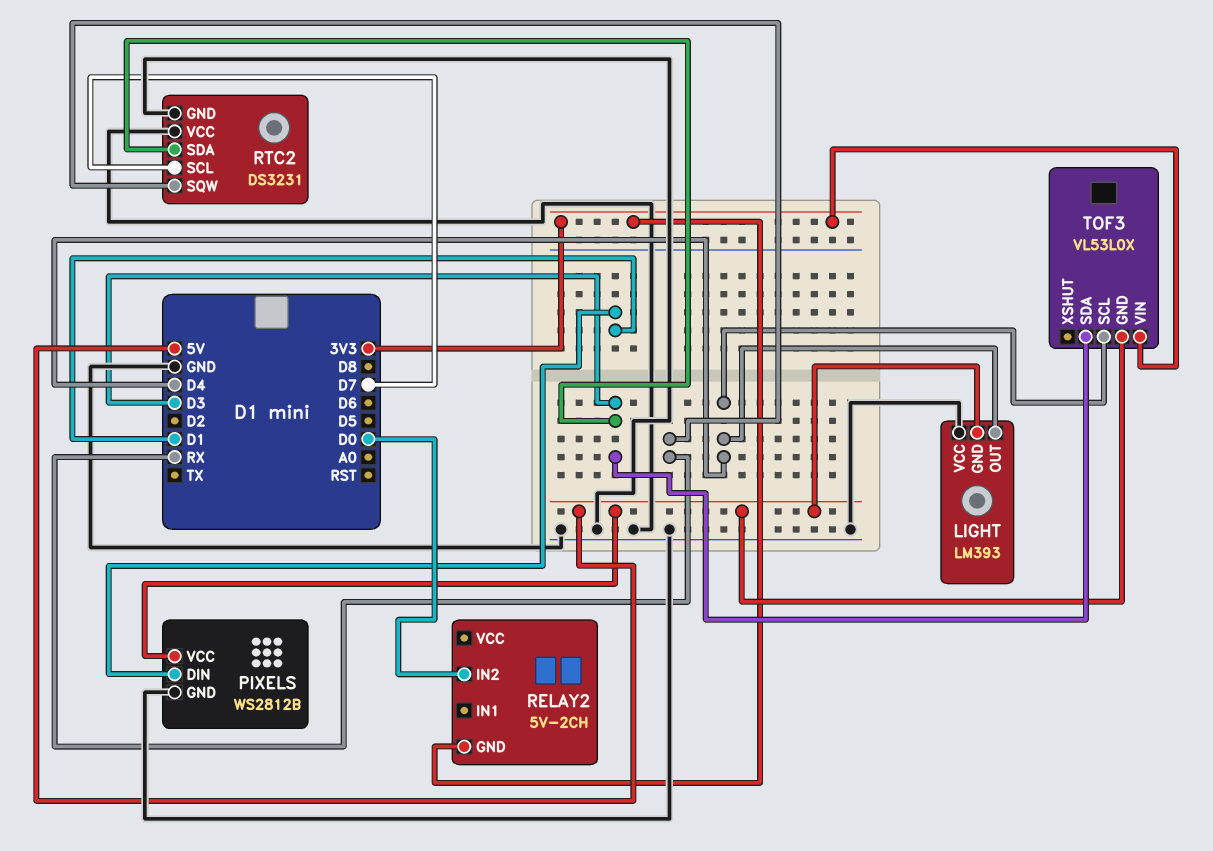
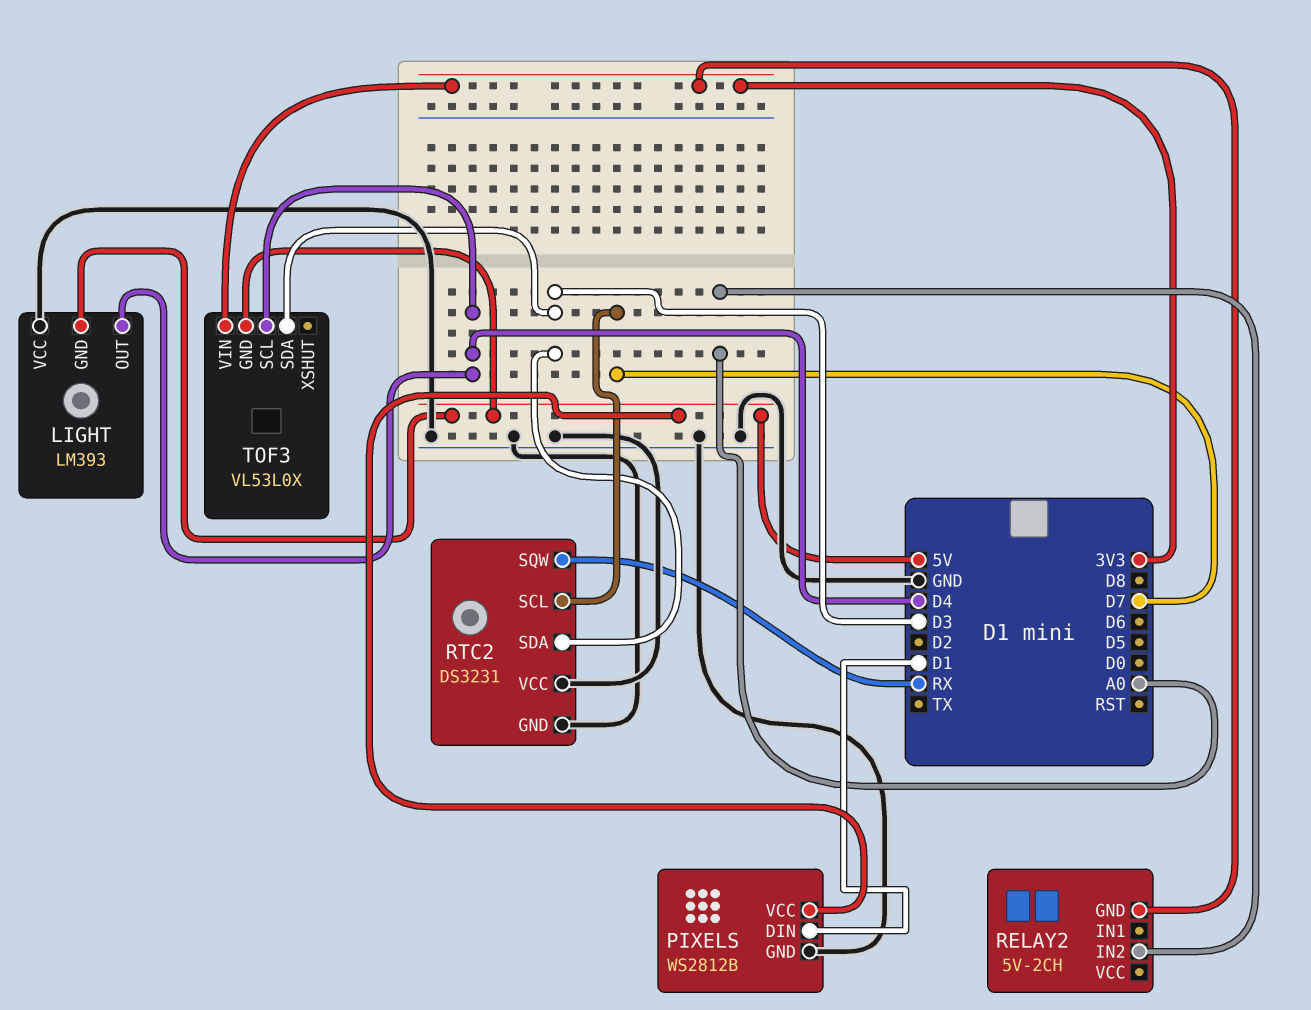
RELAY2 pin IN2: D0 -> A0

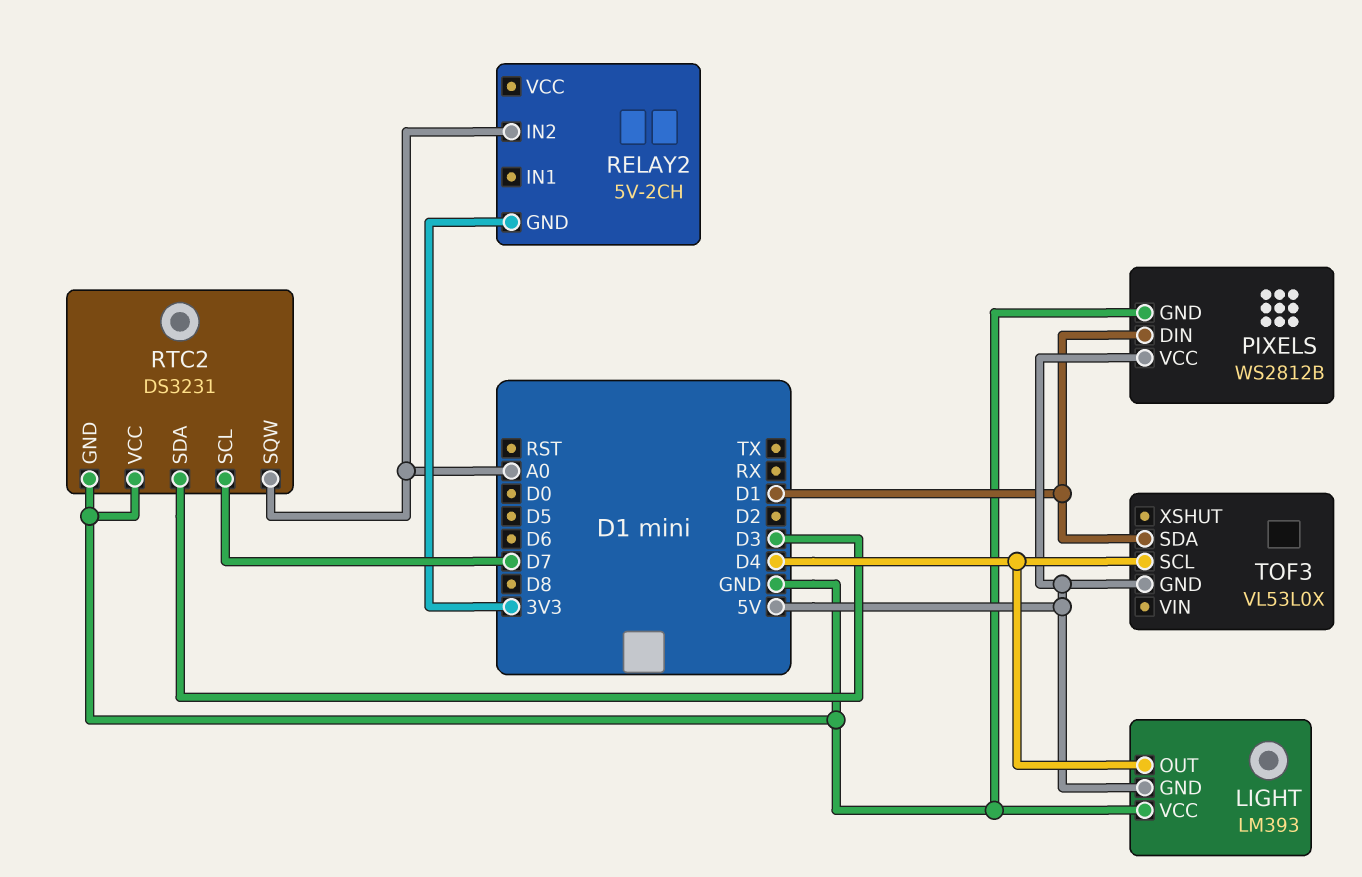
RTC2 pin SQW: RX -> A0
TOF3 pin SDA: D3 -> D1
TOF3 pin VIN: 3V3 -> none

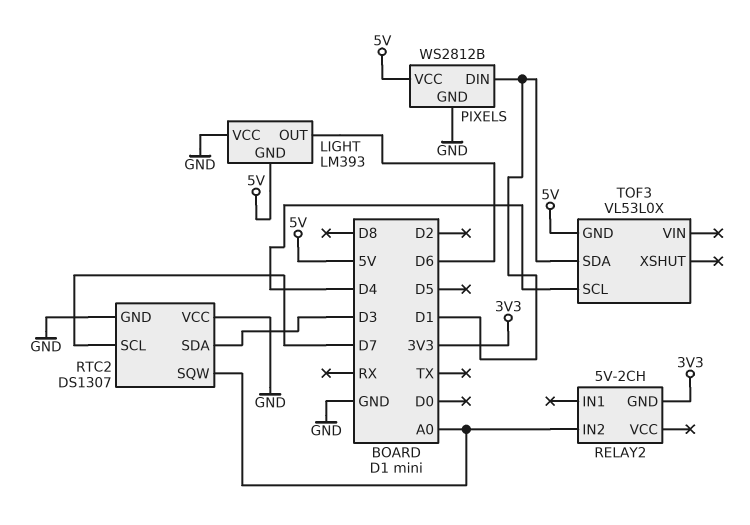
LIGHT pin OUT: D4 -> D6
RTC2: DS3231 -> DS1307

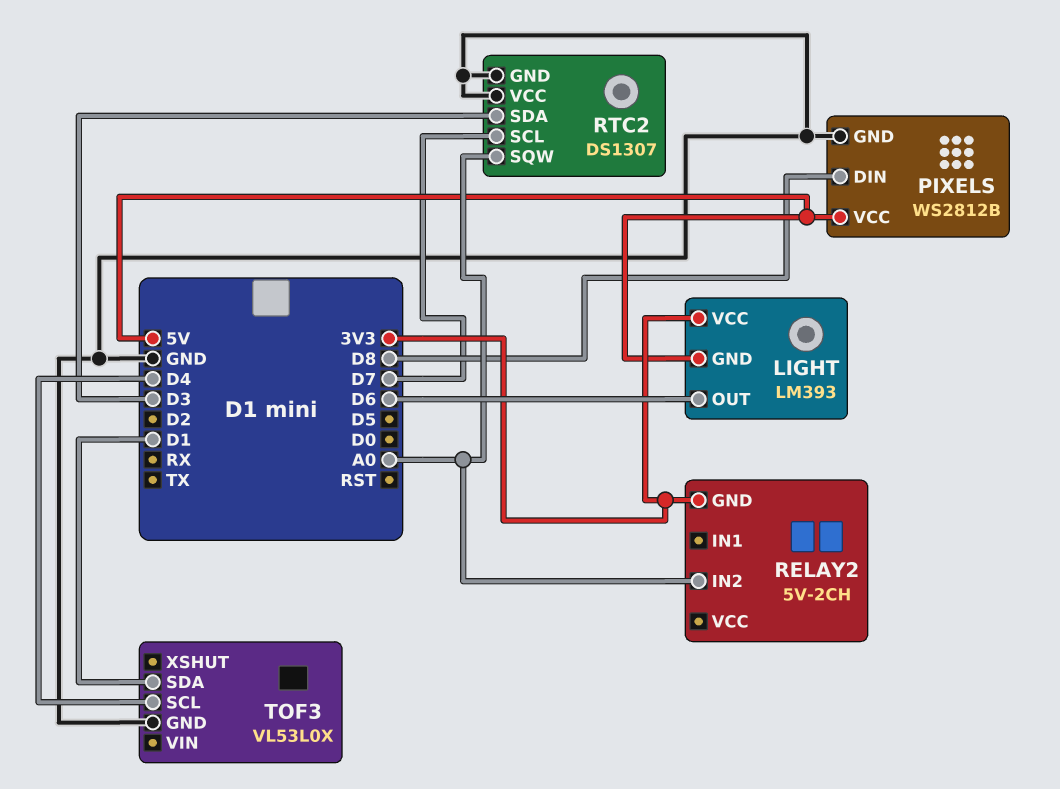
LIGHT pin VCC: GND -> 3V3
PIXELS pin DIN: D1 -> D8
TOF3 pin GND: 5V -> GND

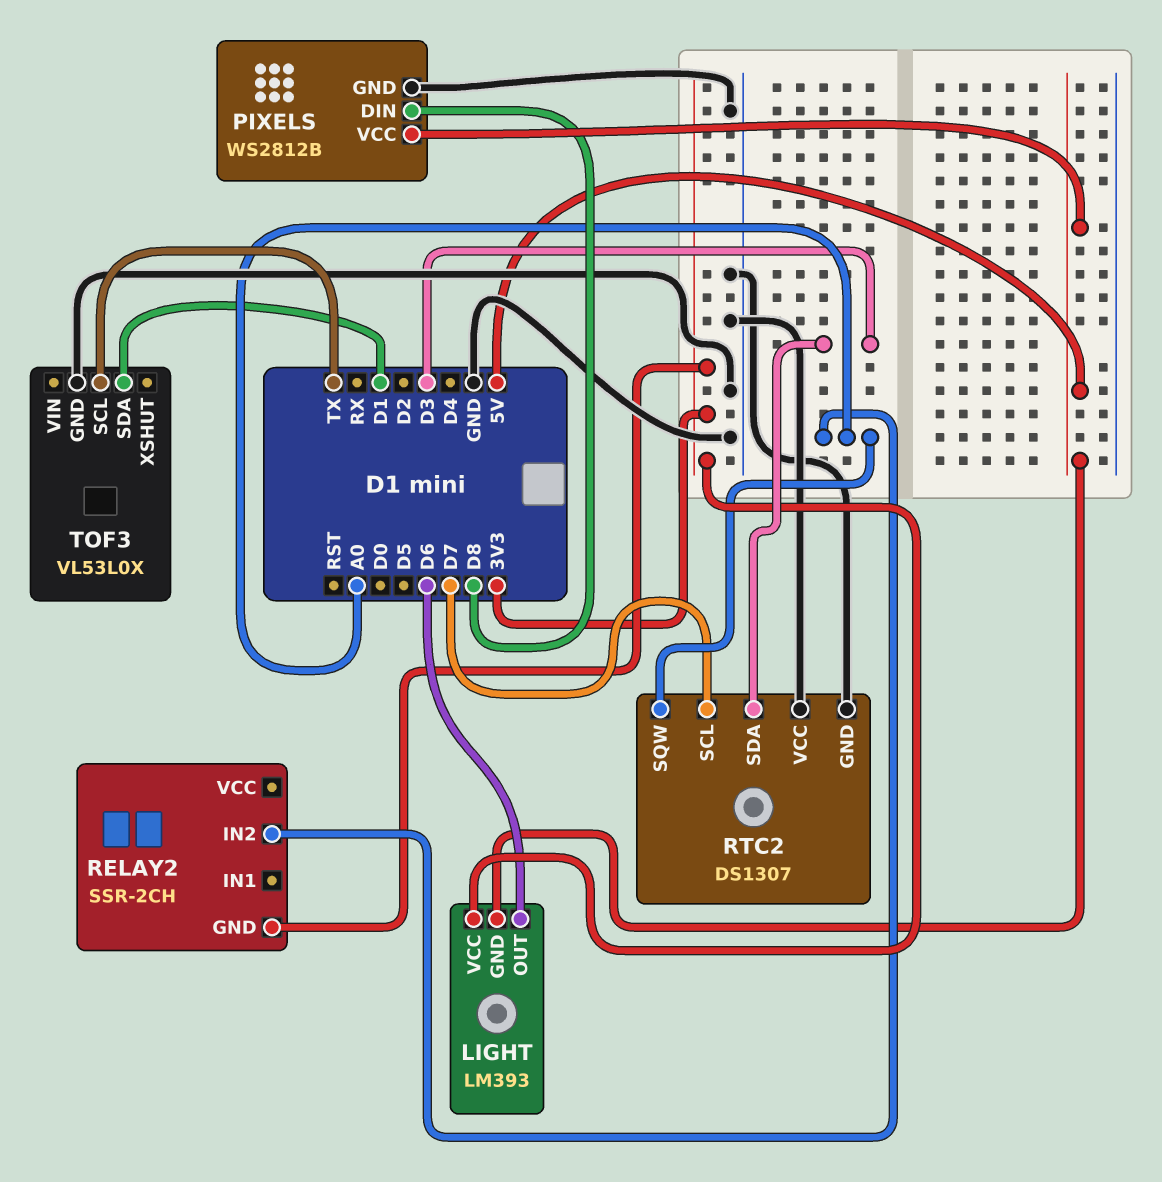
RELAY2: 5V-2CH -> SSR-2CH
TOF3 pin SCL: D4 -> TX

